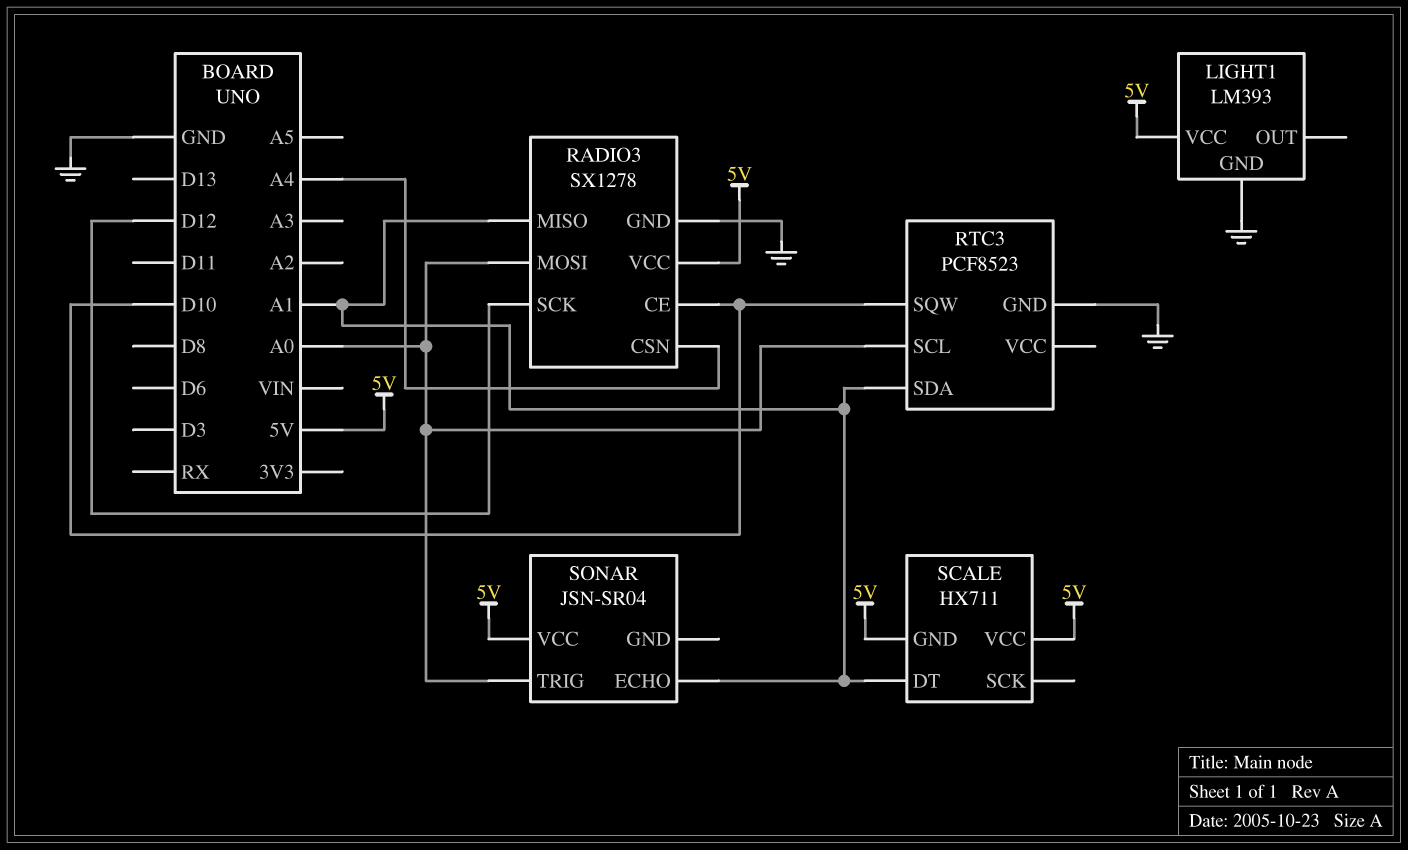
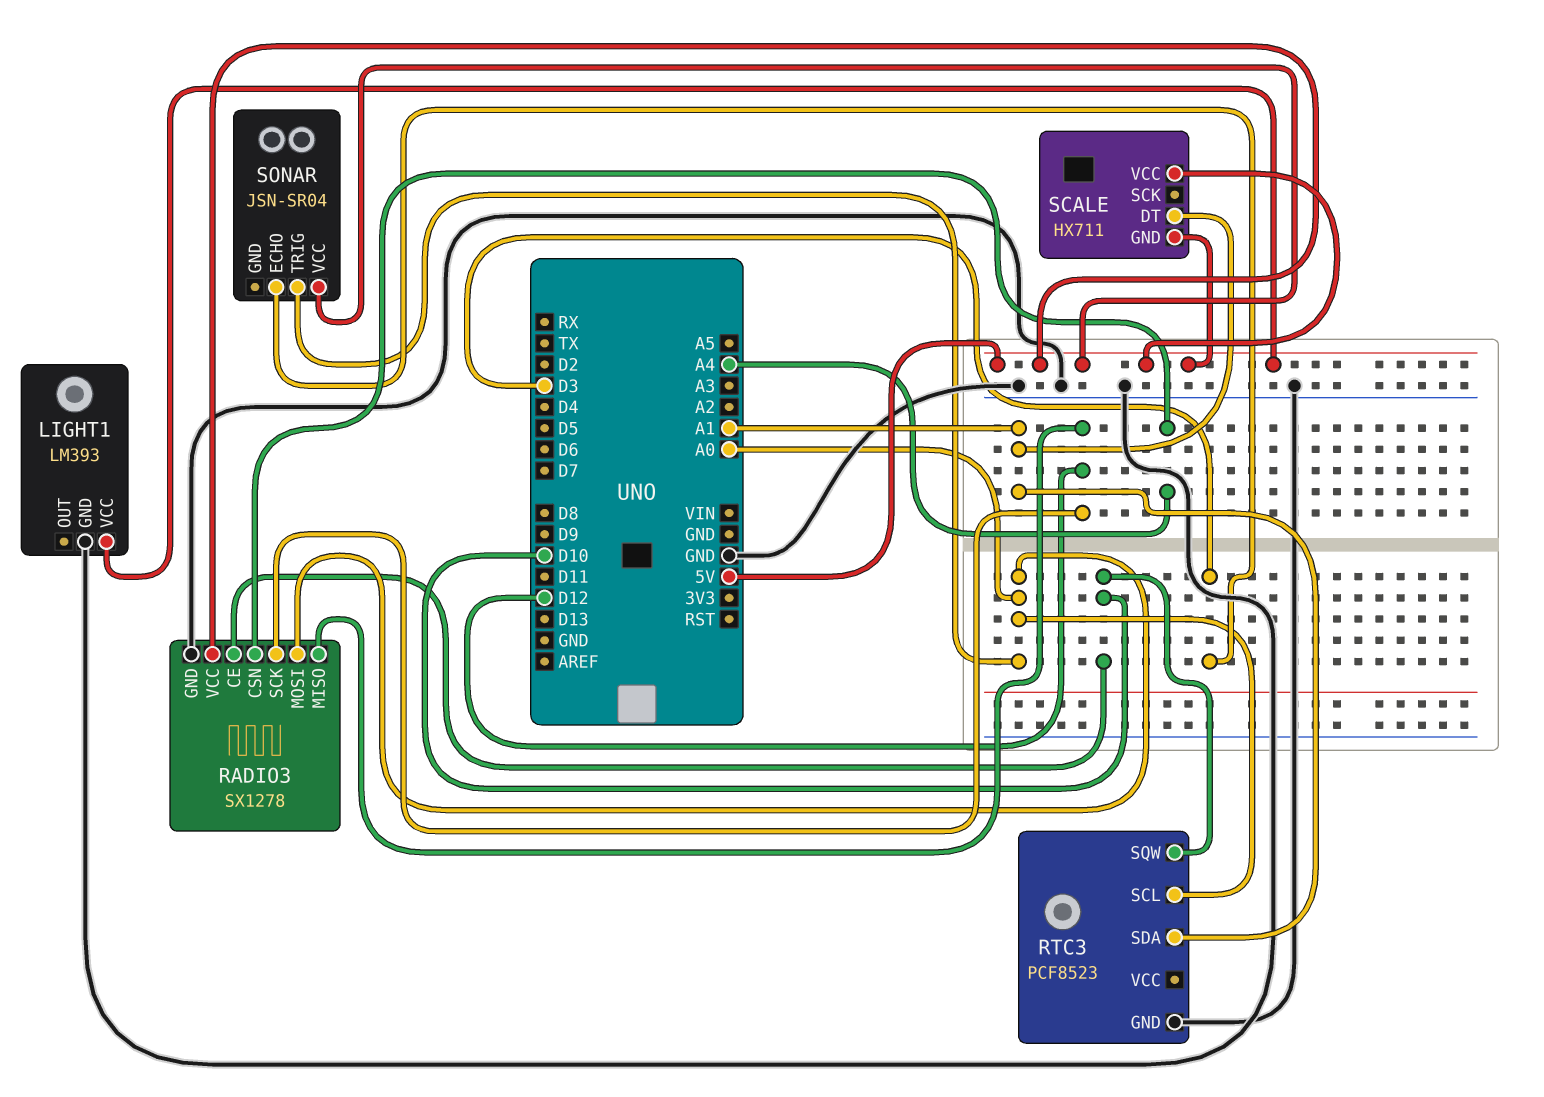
RADIO3 pin MISO: A1 -> D12
SONAR pin ECHO: A1 -> D3

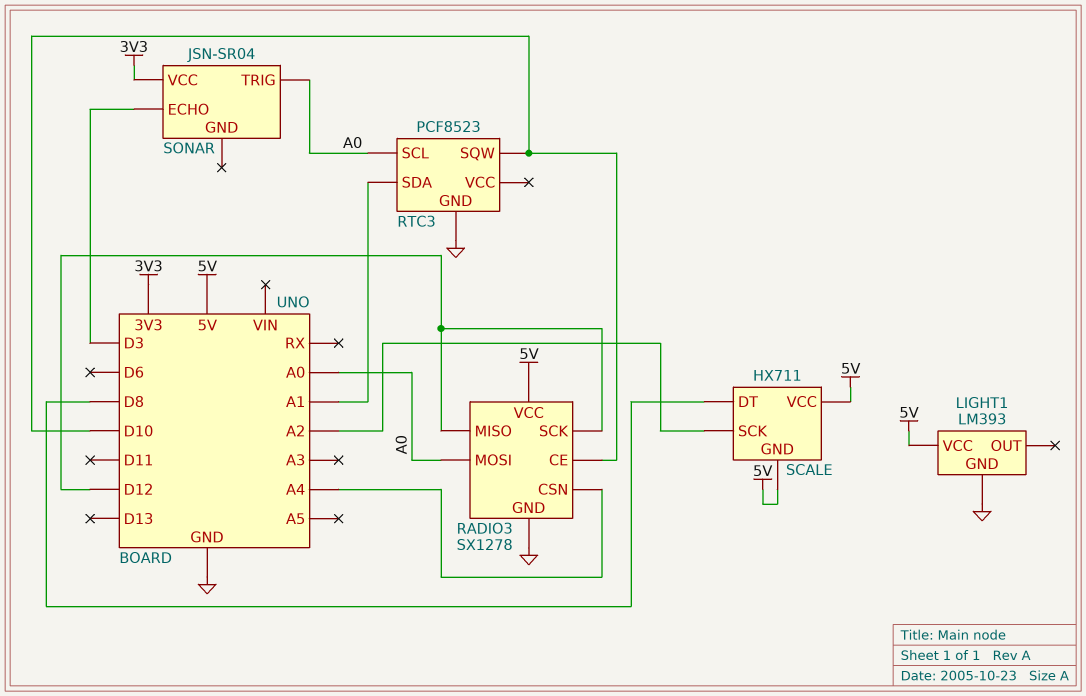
SCALE pin DT: A1 -> D8
SCALE pin SCK: none -> A2
SONAR pin VCC: 5V -> 3V3

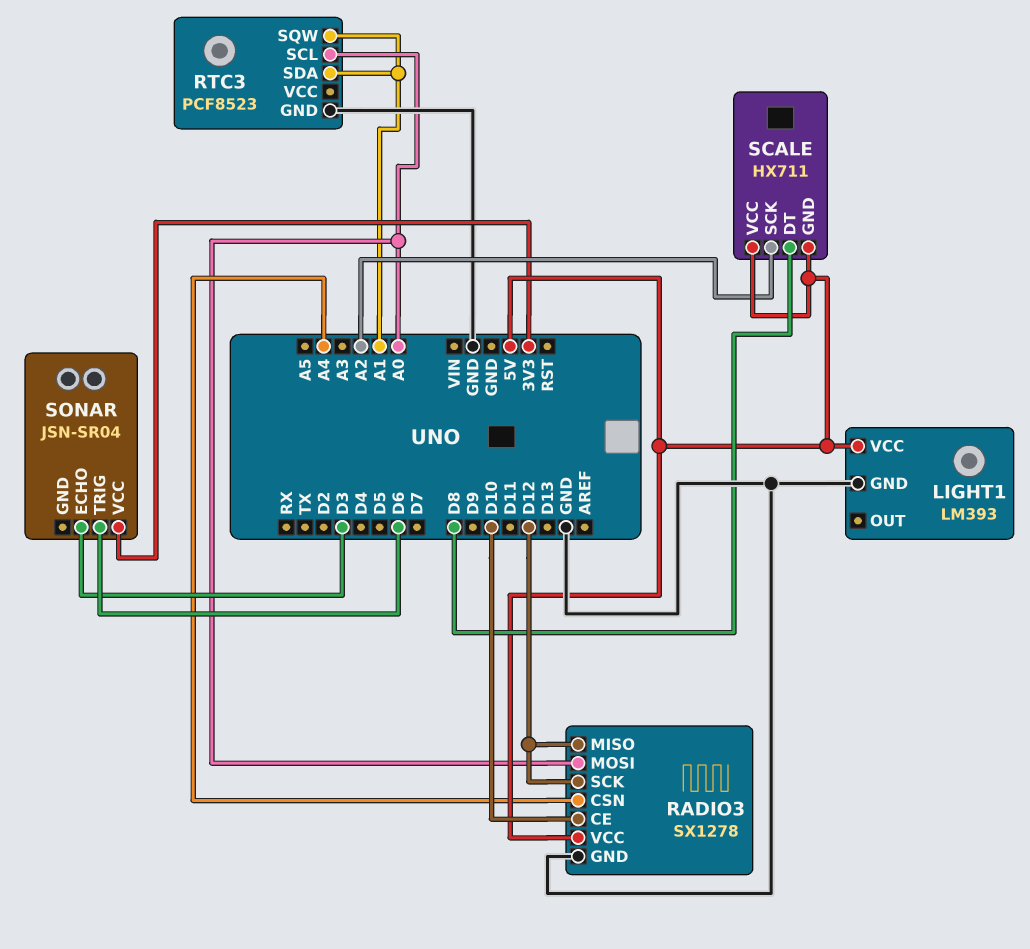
RTC3 pin SQW: D10 -> A1
SONAR pin TRIG: A0 -> D6

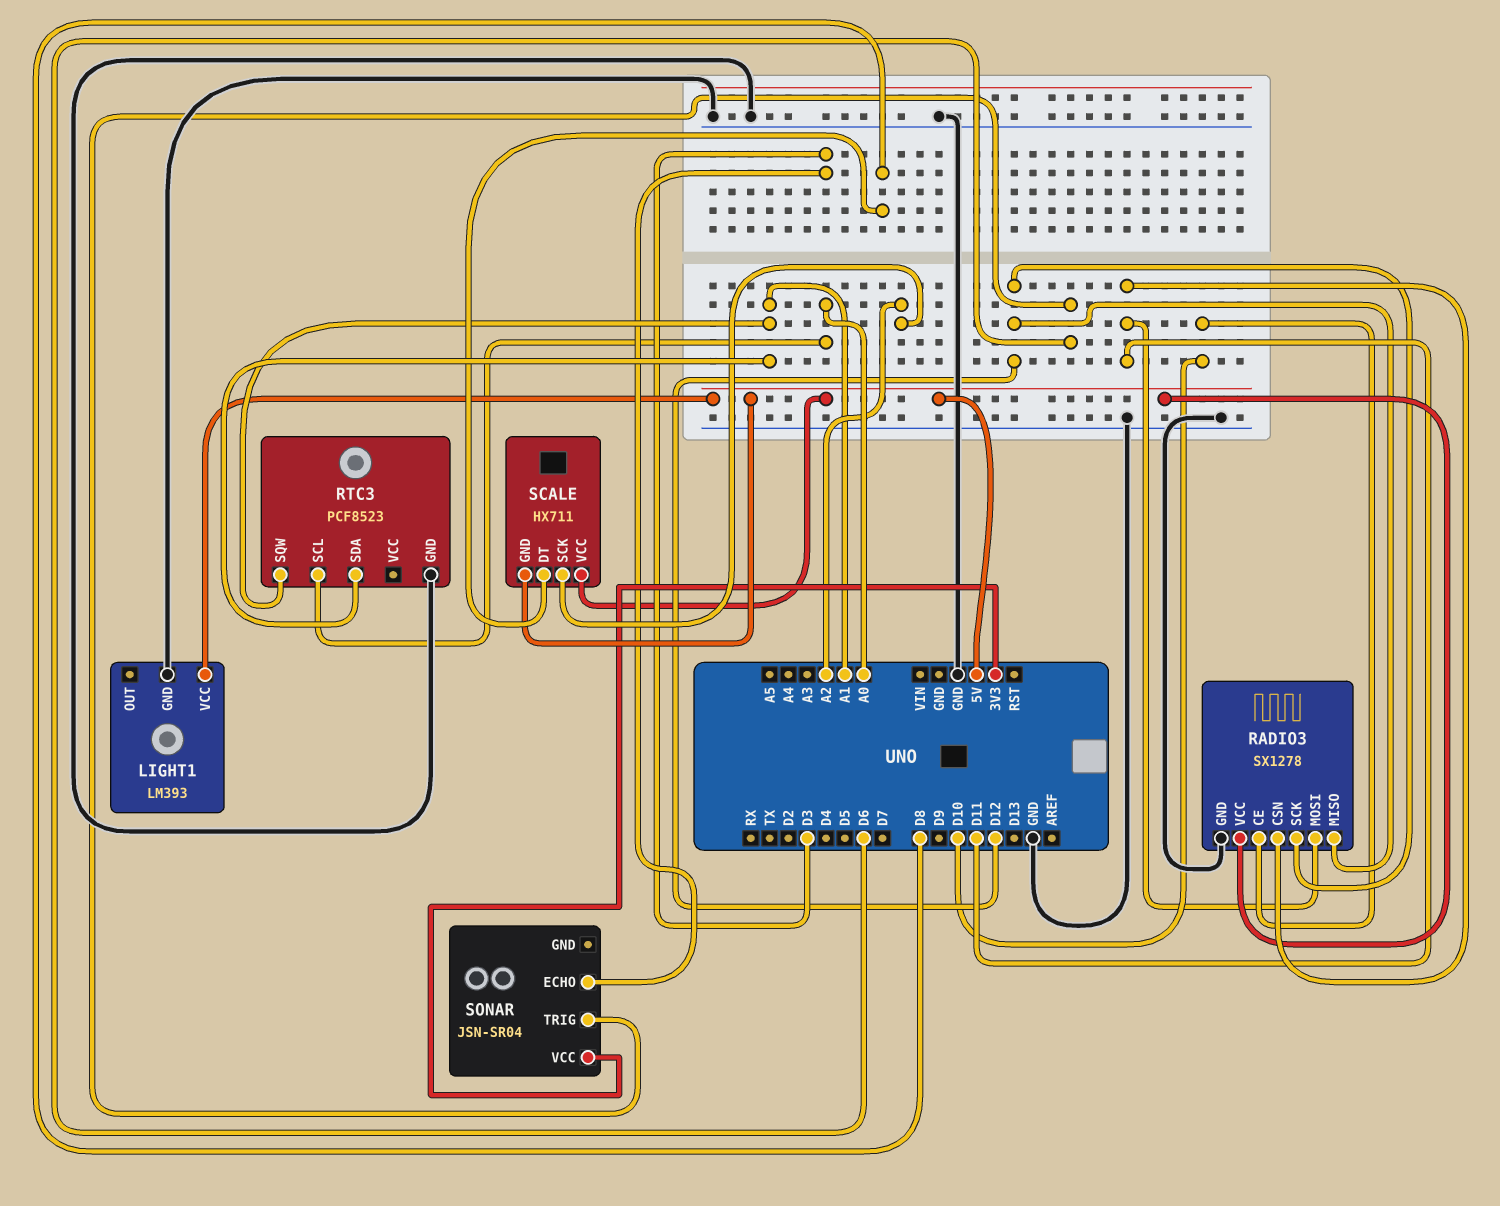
RADIO3 pin CSN: A4 -> D11
RADIO3 pin MOSI: A0 -> D11

